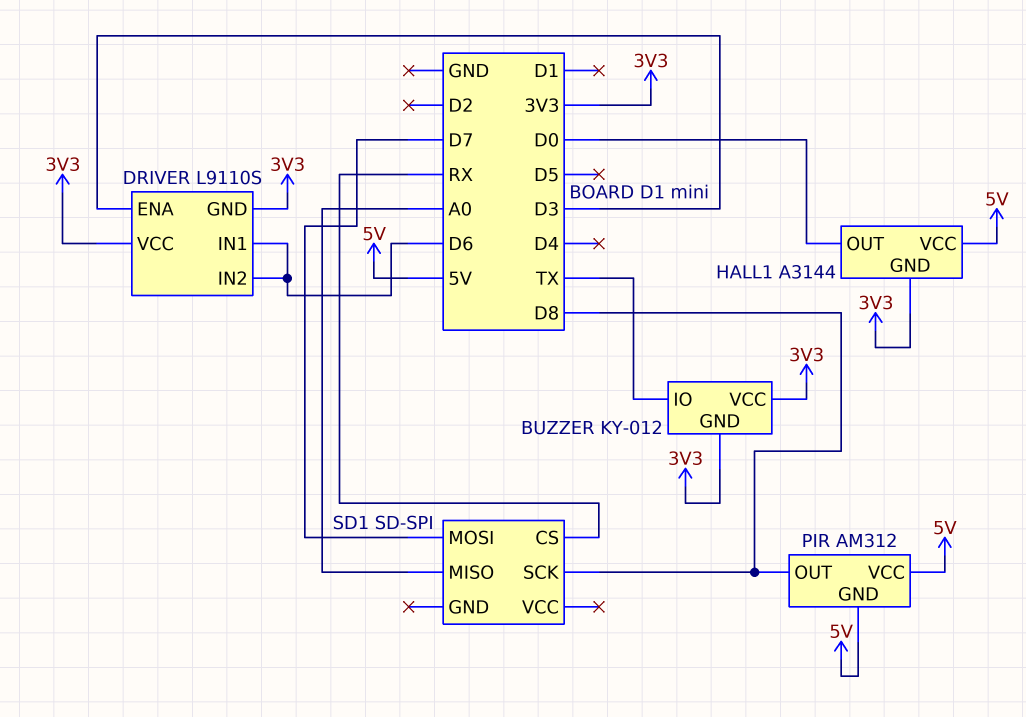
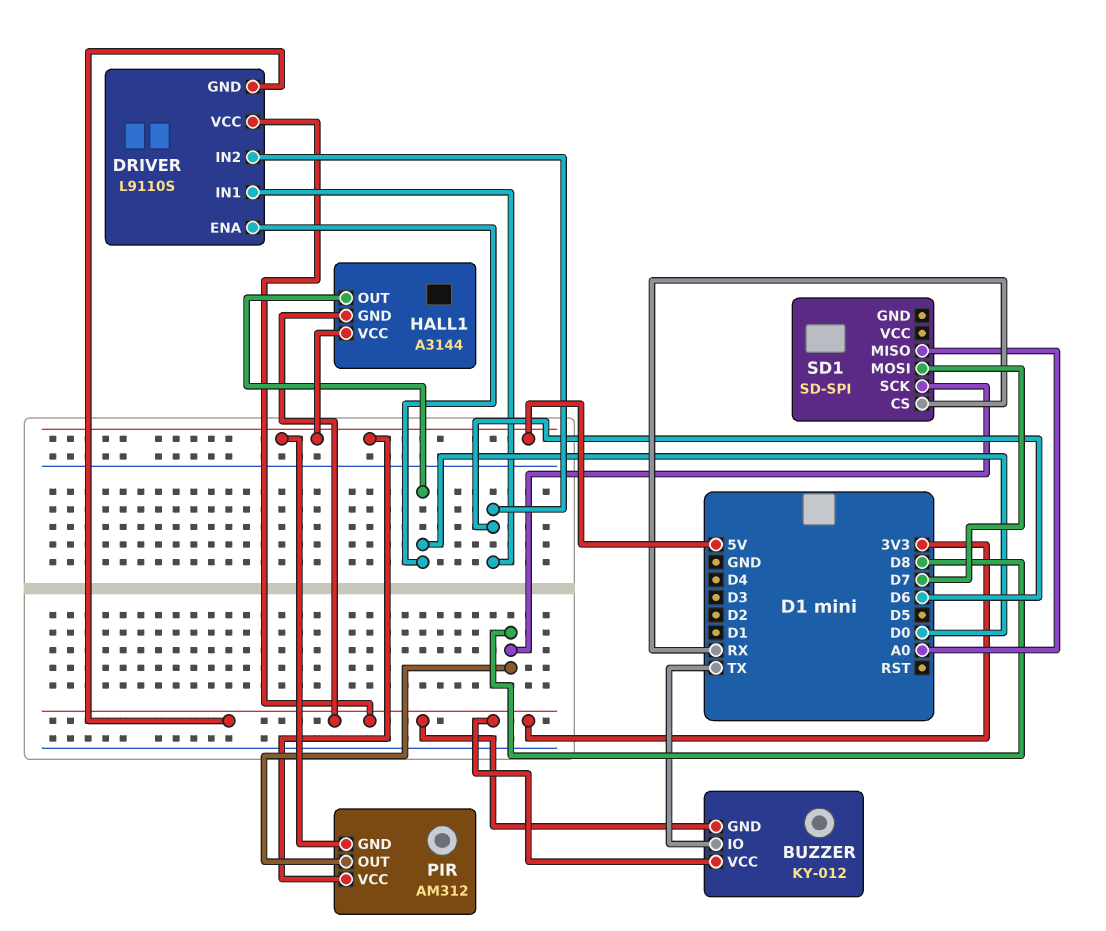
DRIVER pin ENA: D3 -> D0

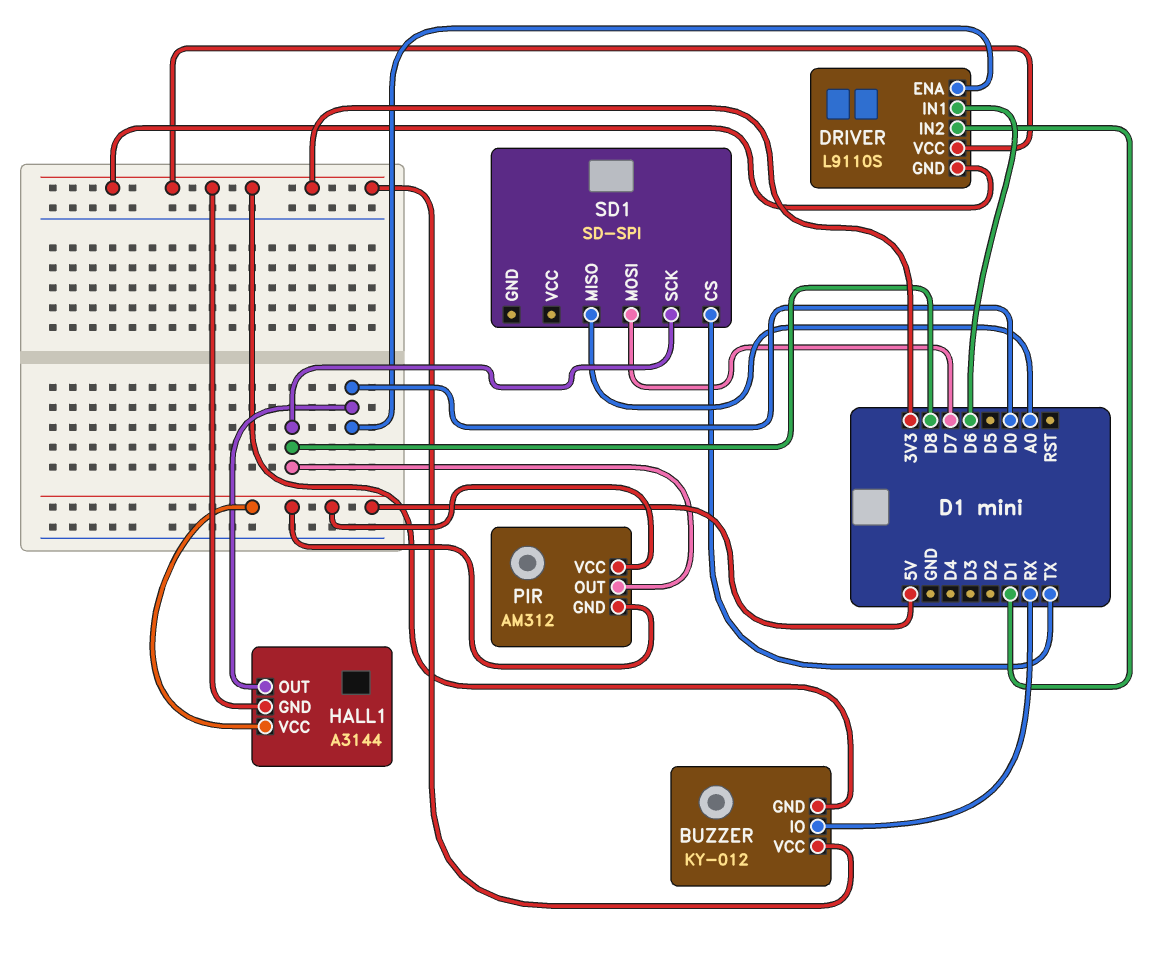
BUZZER pin IO: TX -> RX
DRIVER pin IN2: D6 -> D1
SD1 pin CS: RX -> TX

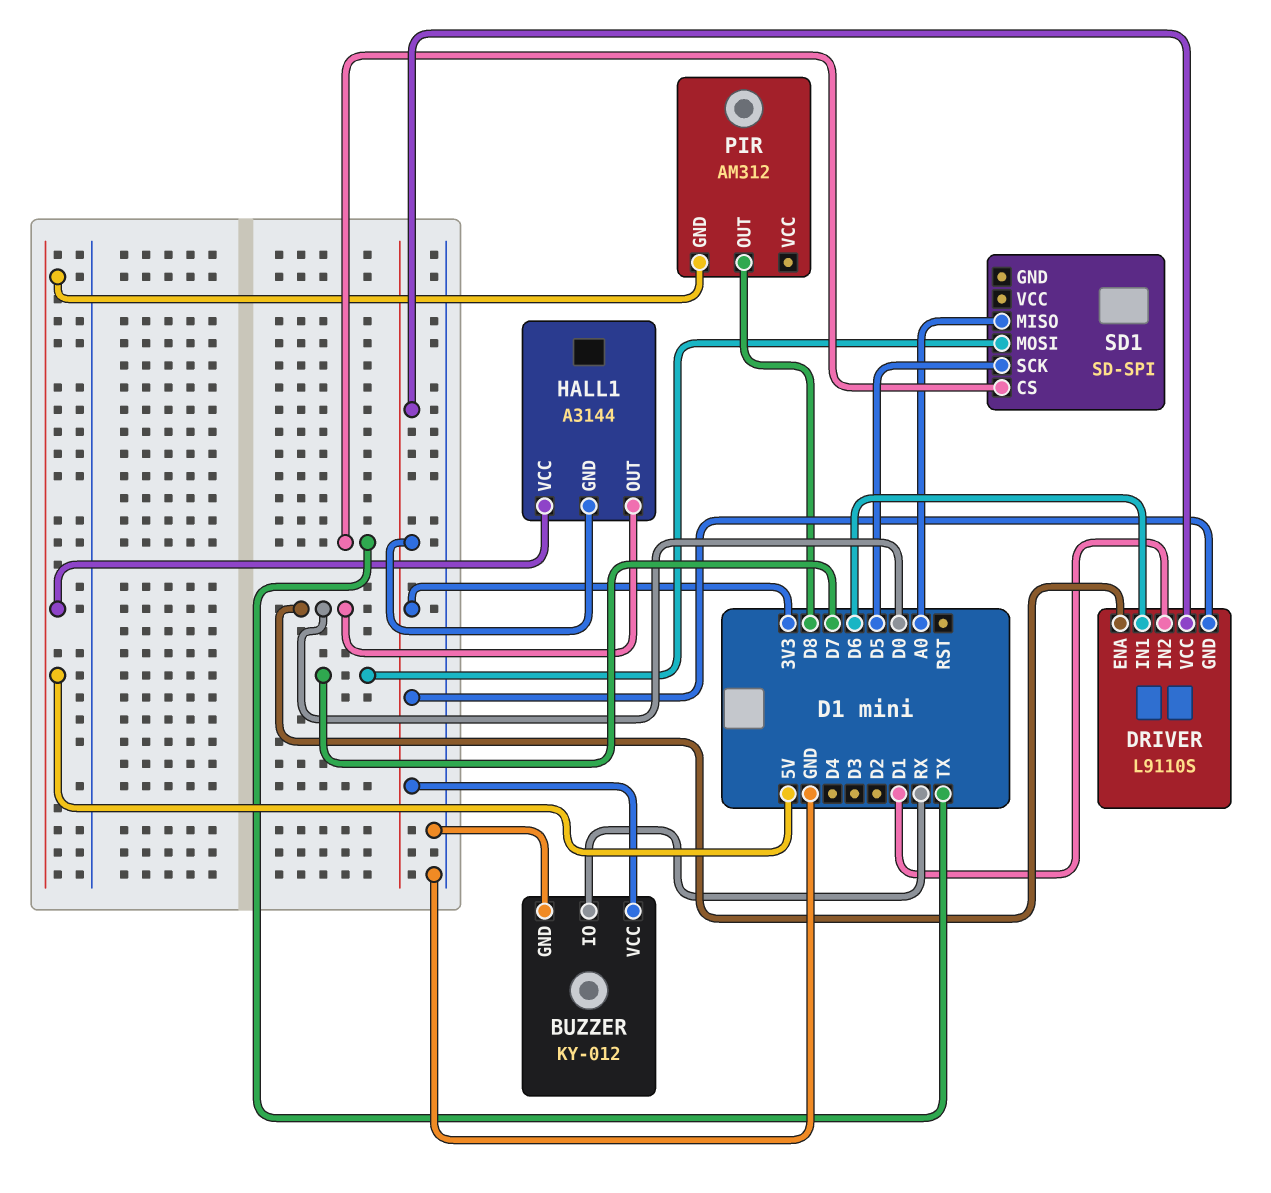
BUZZER pin GND: 3V3 -> GND
PIR pin VCC: 5V -> none
SD1 pin SCK: D8 -> D5

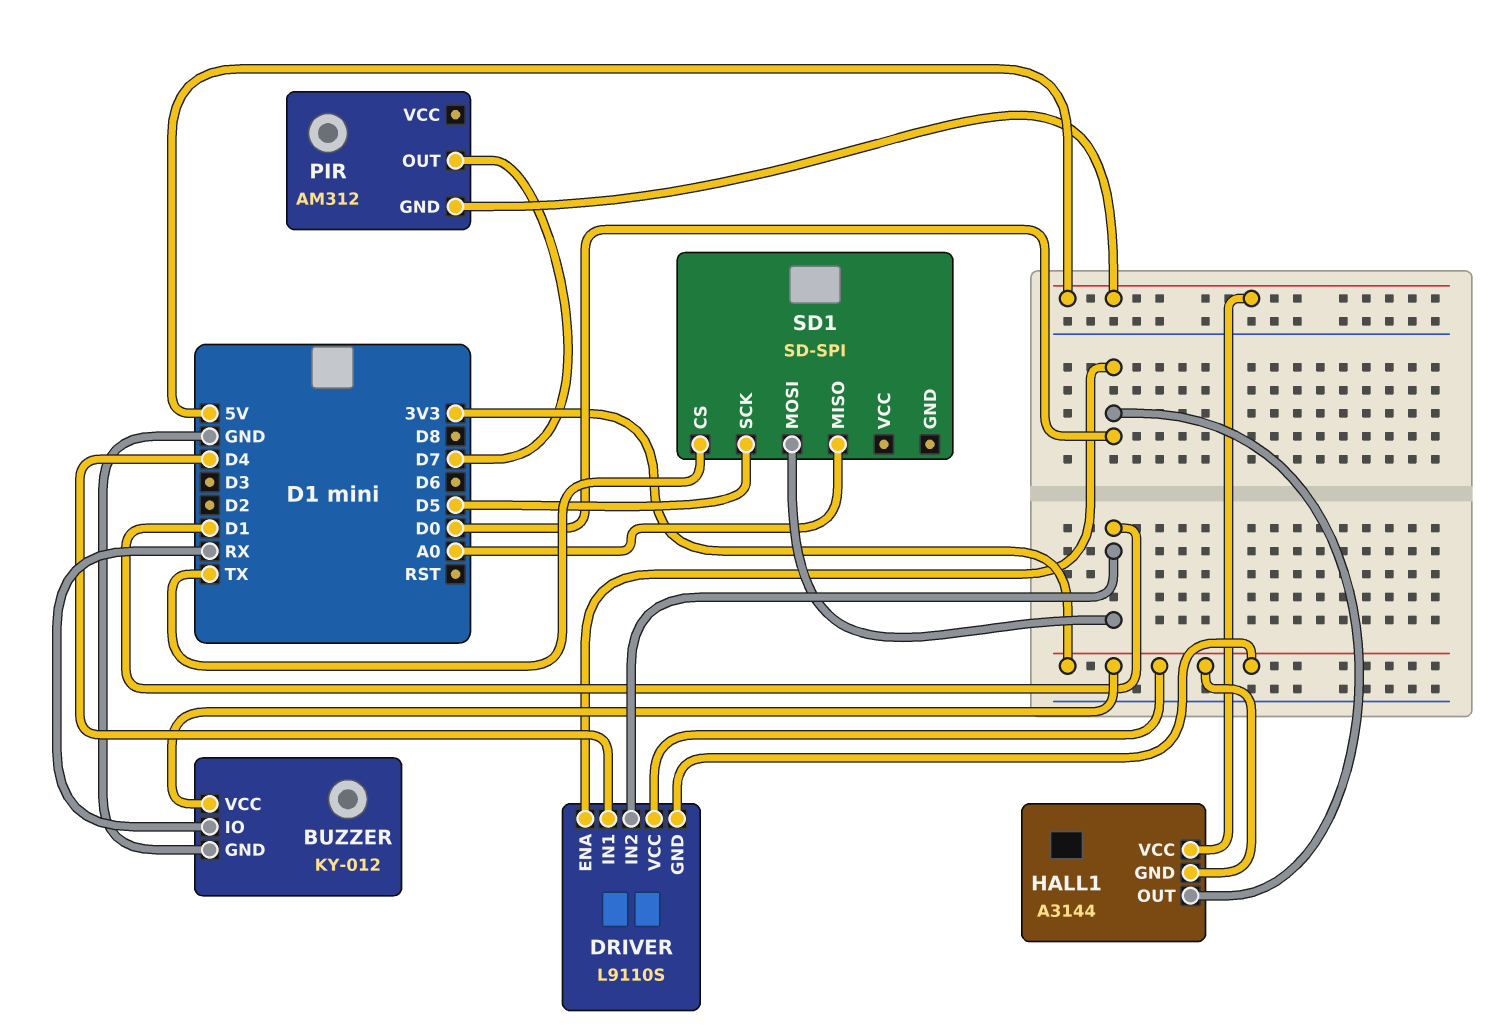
DRIVER pin IN1: D6 -> D4
PIR pin OUT: D8 -> D7
SD1 pin MOSI: D7 -> D1

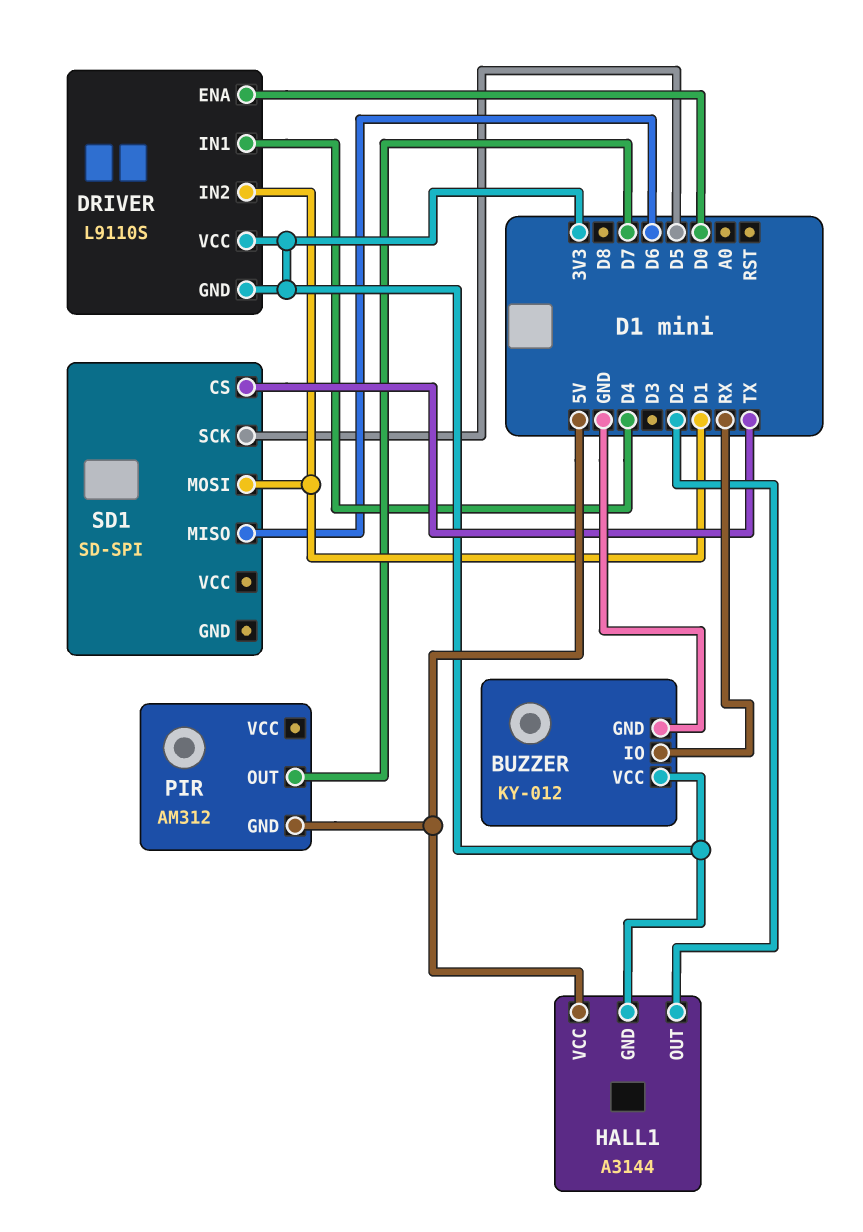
HALL1 pin OUT: D0 -> D2
SD1 pin MISO: A0 -> D6

